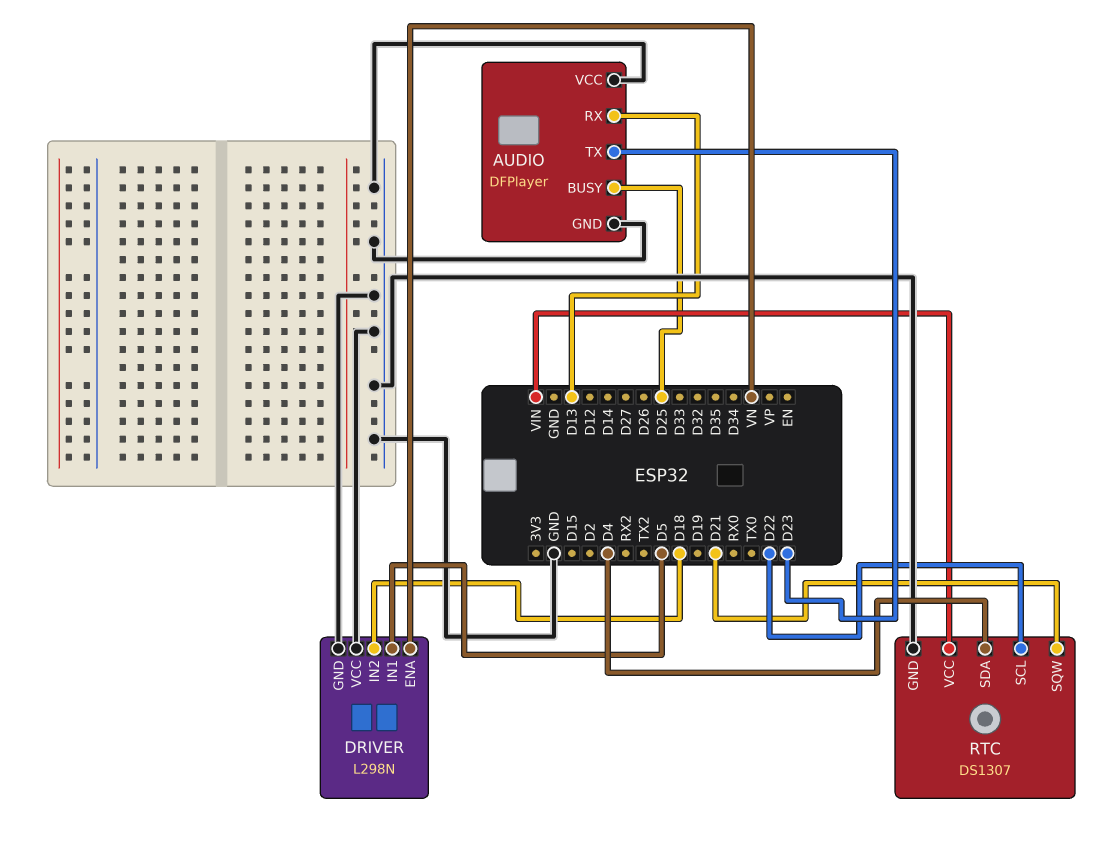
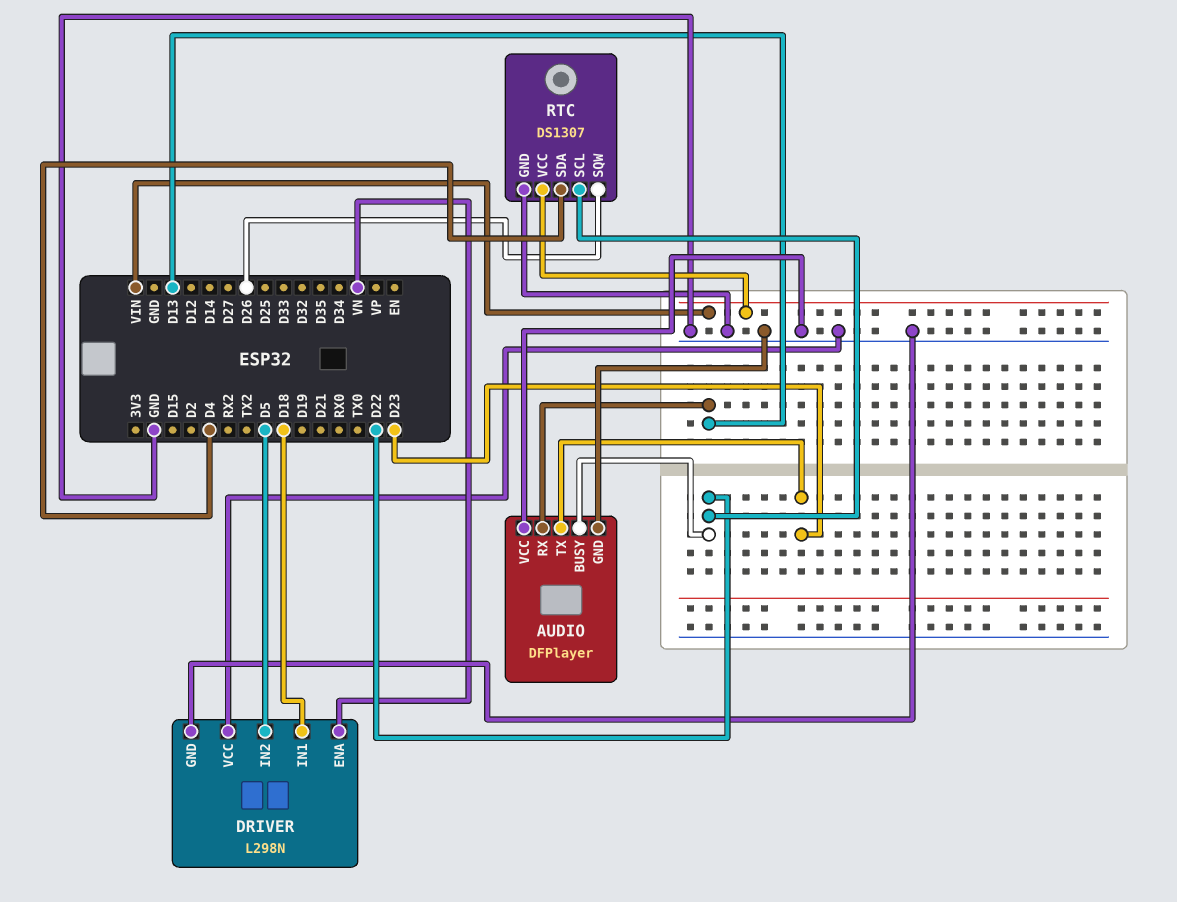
AUDIO pin BUSY: D25 -> D22
DRIVER pin IN1: D5 -> D18
DRIVER pin IN2: D18 -> D5
RTC pin SQW: D21 -> D26

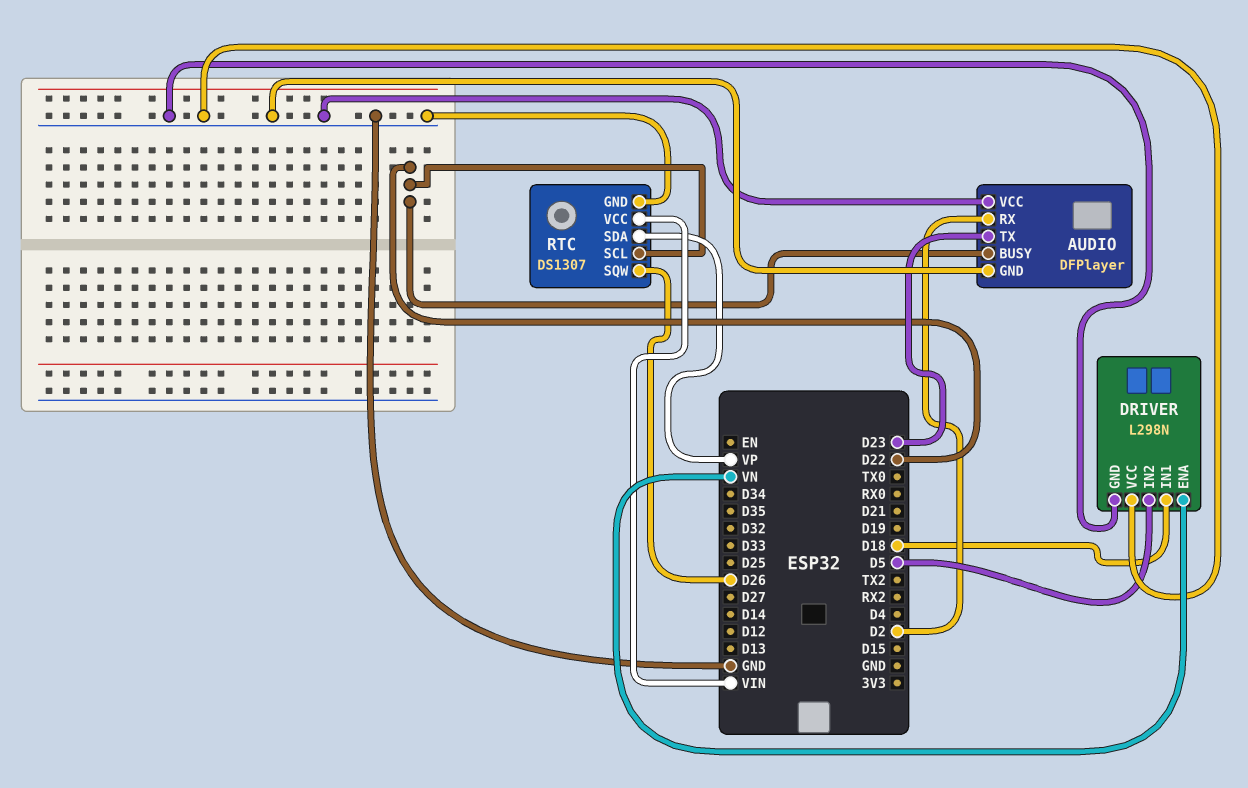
AUDIO pin RX: D13 -> D2
RTC pin SDA: D4 -> VP

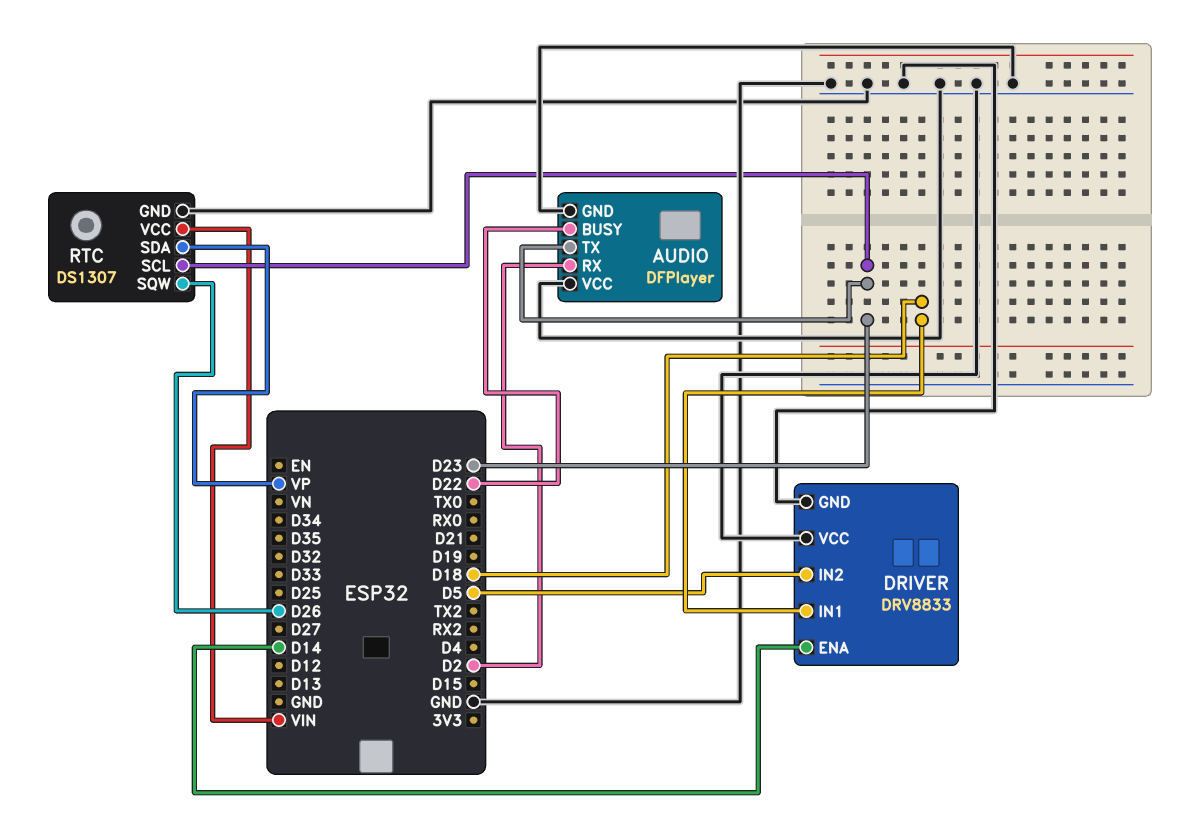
DRIVER: L298N -> DRV8833
DRIVER pin ENA: VN -> D14
RTC pin SCL: D22 -> D23

